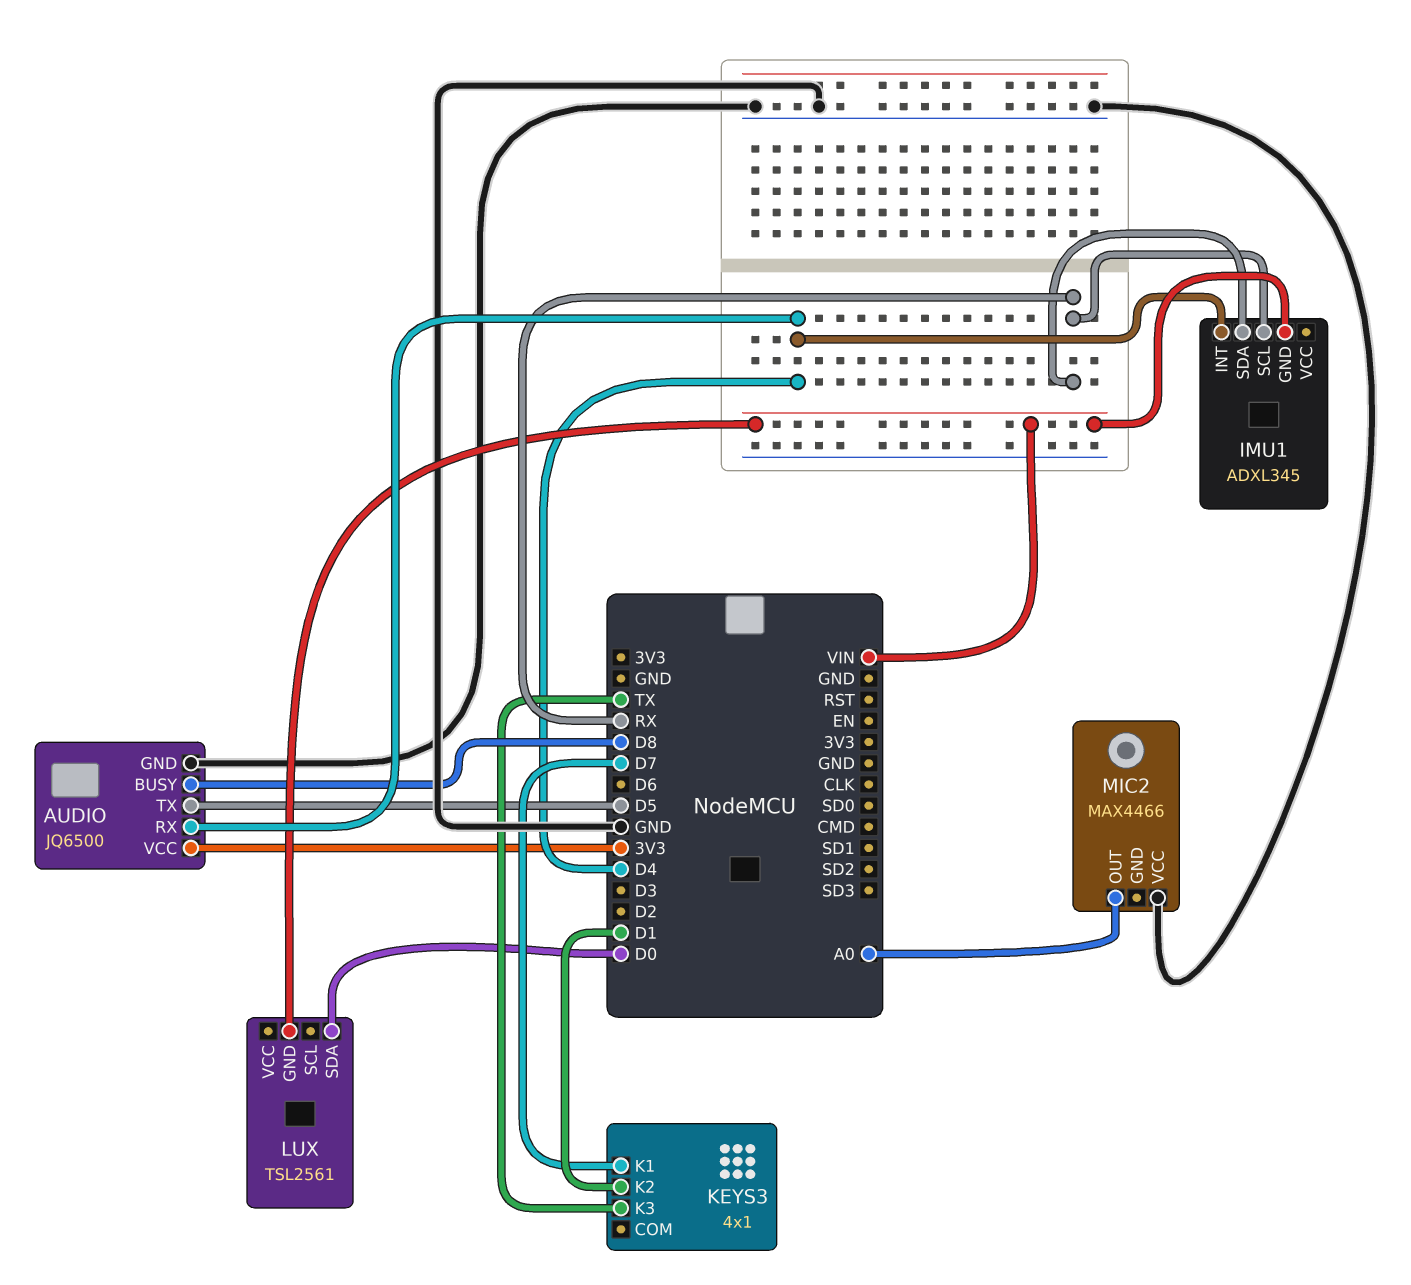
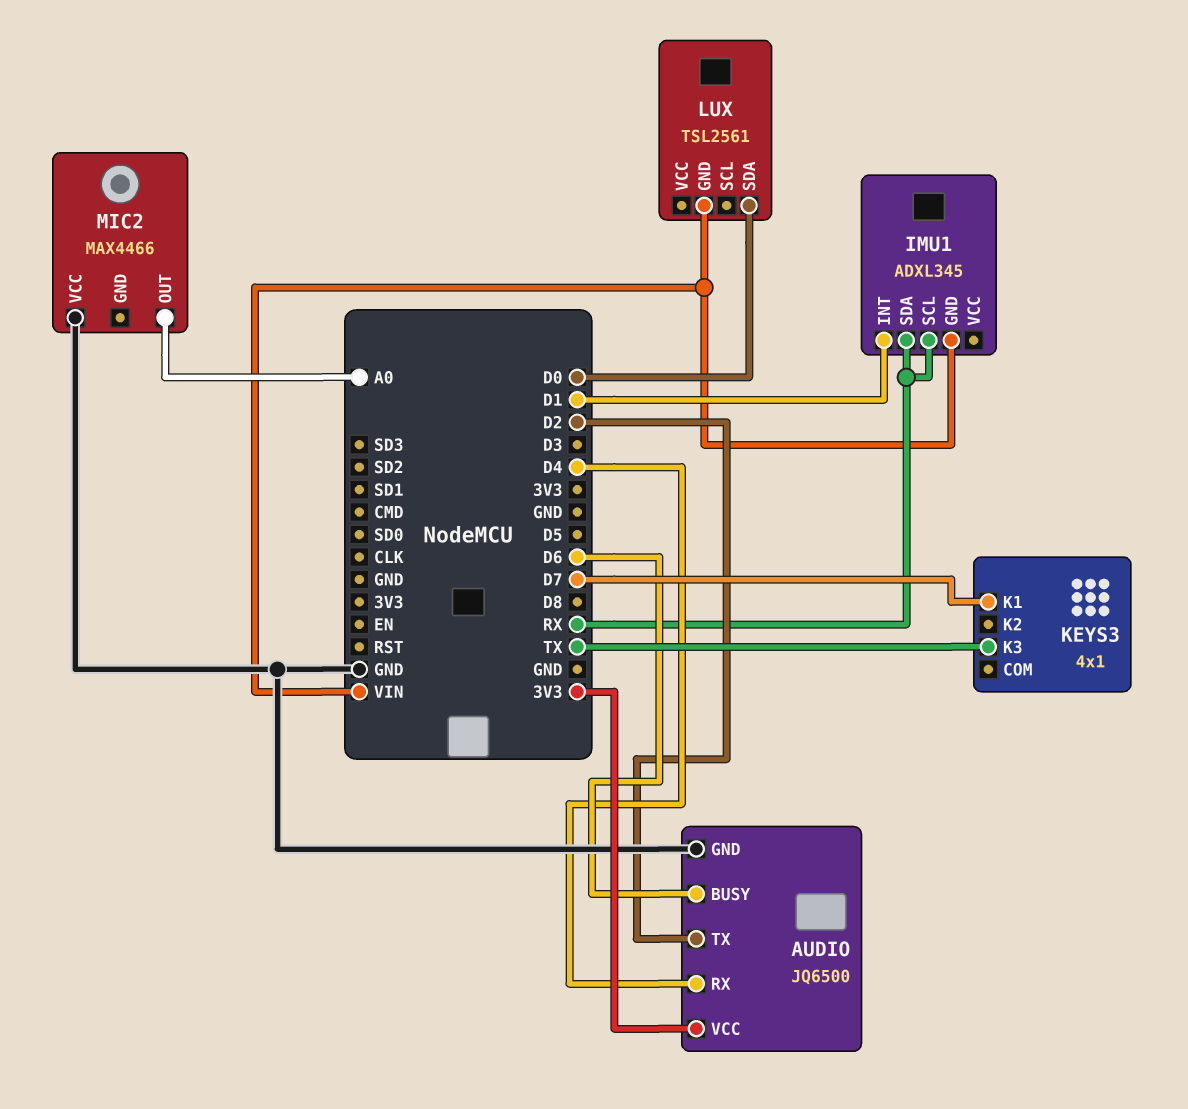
AUDIO pin BUSY: D8 -> D6
AUDIO pin TX: D5 -> D2
IMU1 pin INT: D4 -> D1
KEYS3 pin K2: D1 -> none

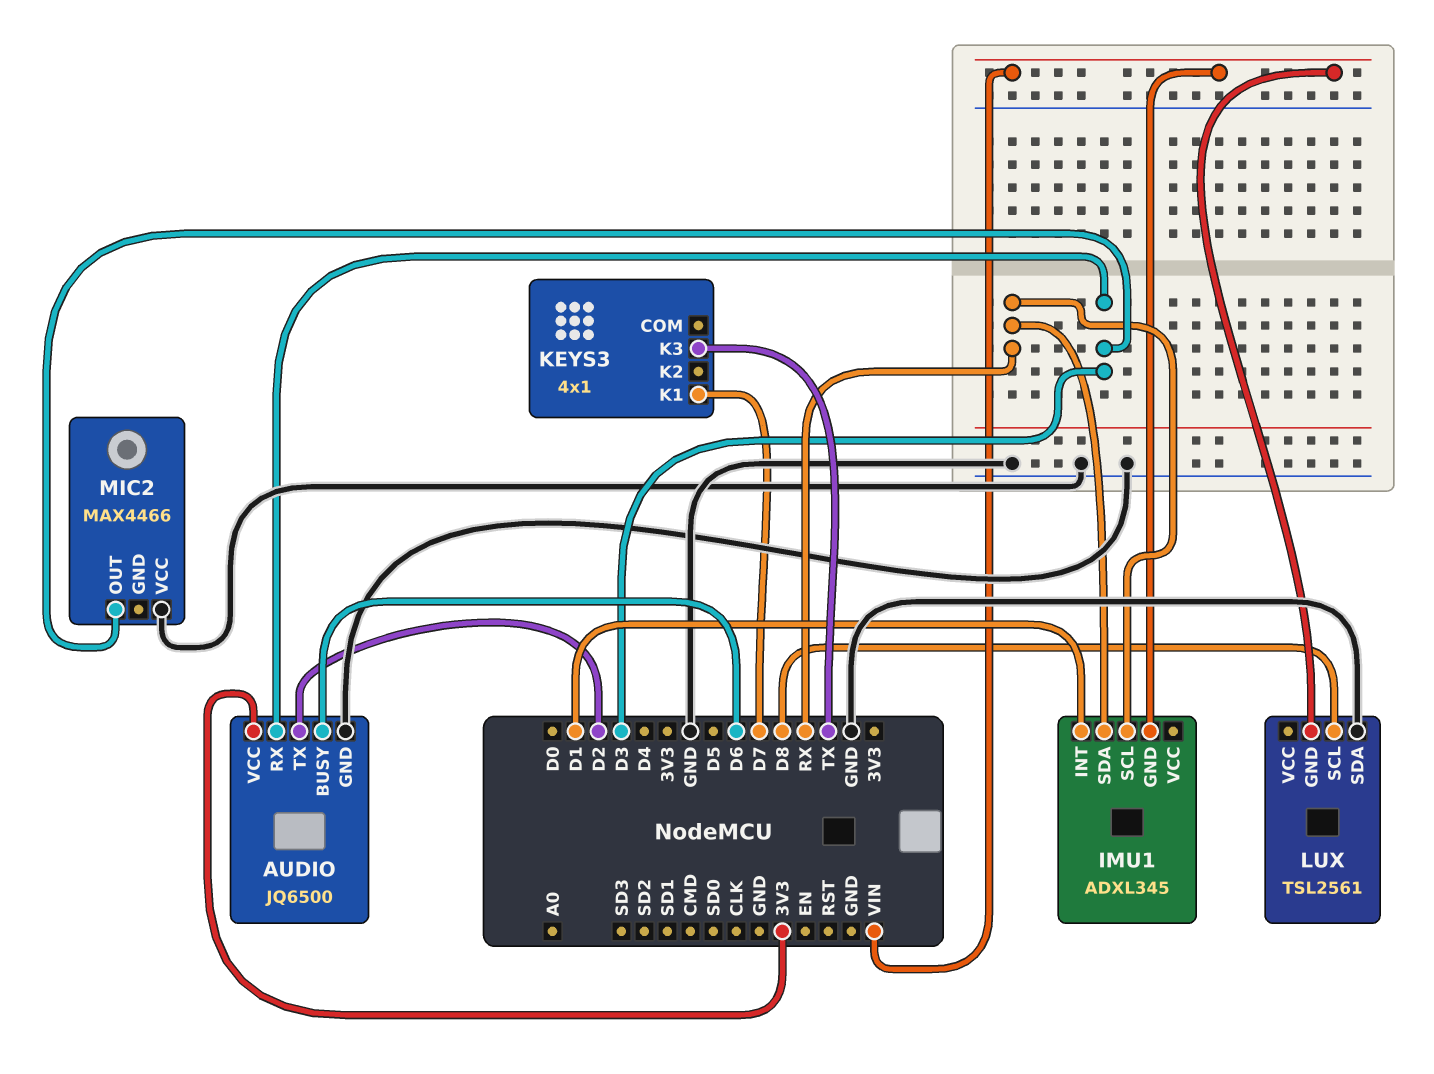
AUDIO pin RX: D4 -> D3
LUX pin SCL: none -> D8
LUX pin SDA: D0 -> GND
MIC2 pin OUT: A0 -> D3

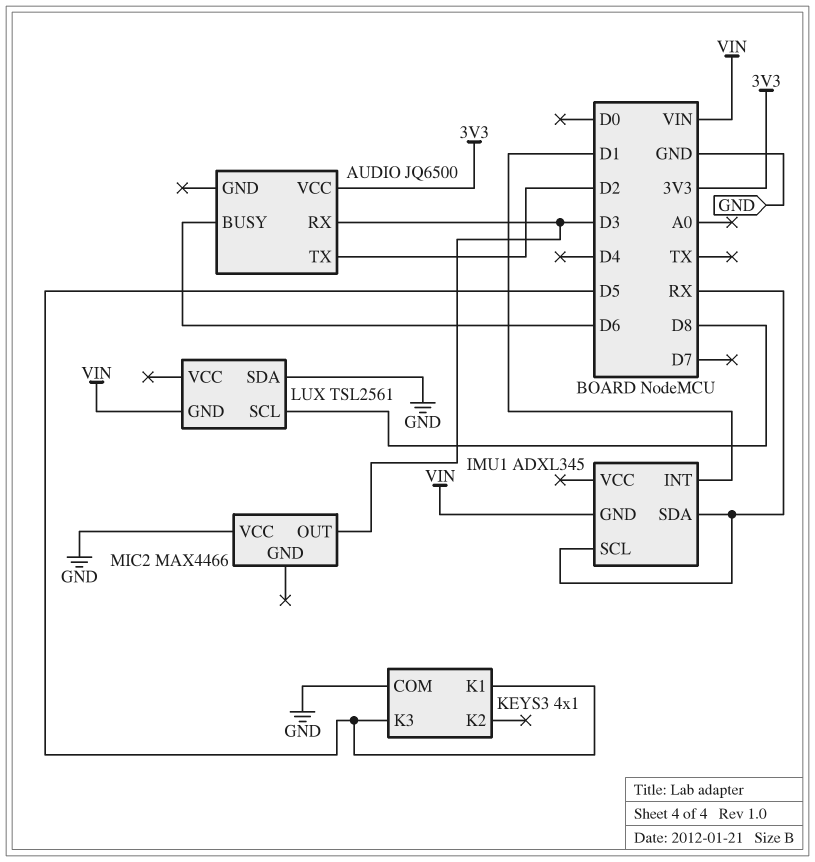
AUDIO pin GND: GND -> none
KEYS3 pin COM: none -> GND
KEYS3 pin K1: D7 -> D5
KEYS3 pin K3: TX -> D5

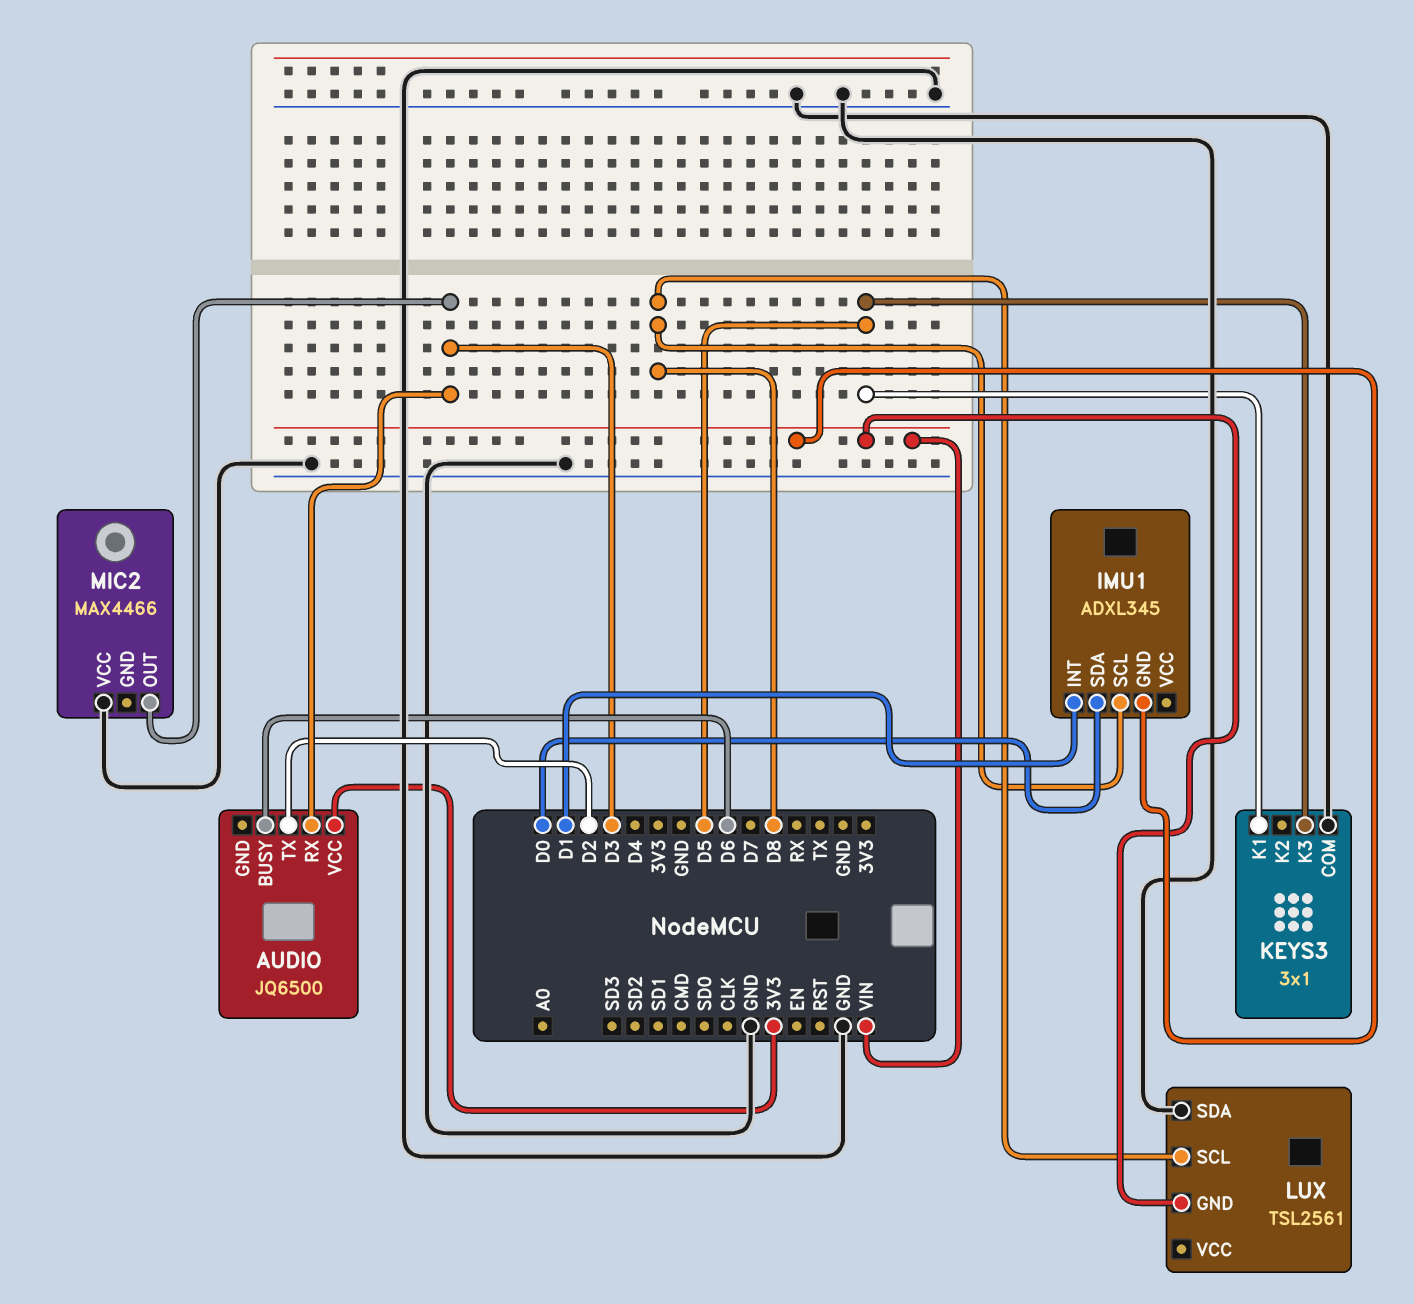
IMU1 pin SCL: RX -> D8
IMU1 pin SDA: RX -> D0
KEYS3: 4x1 -> 3x1

